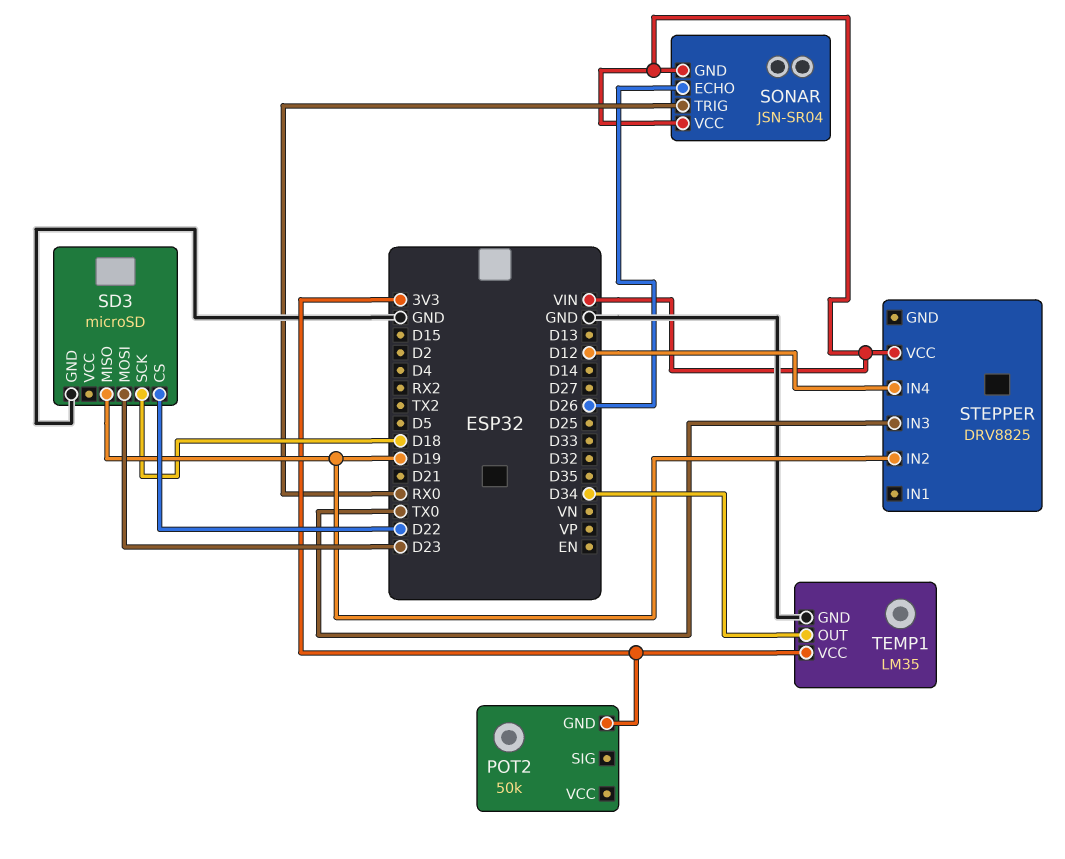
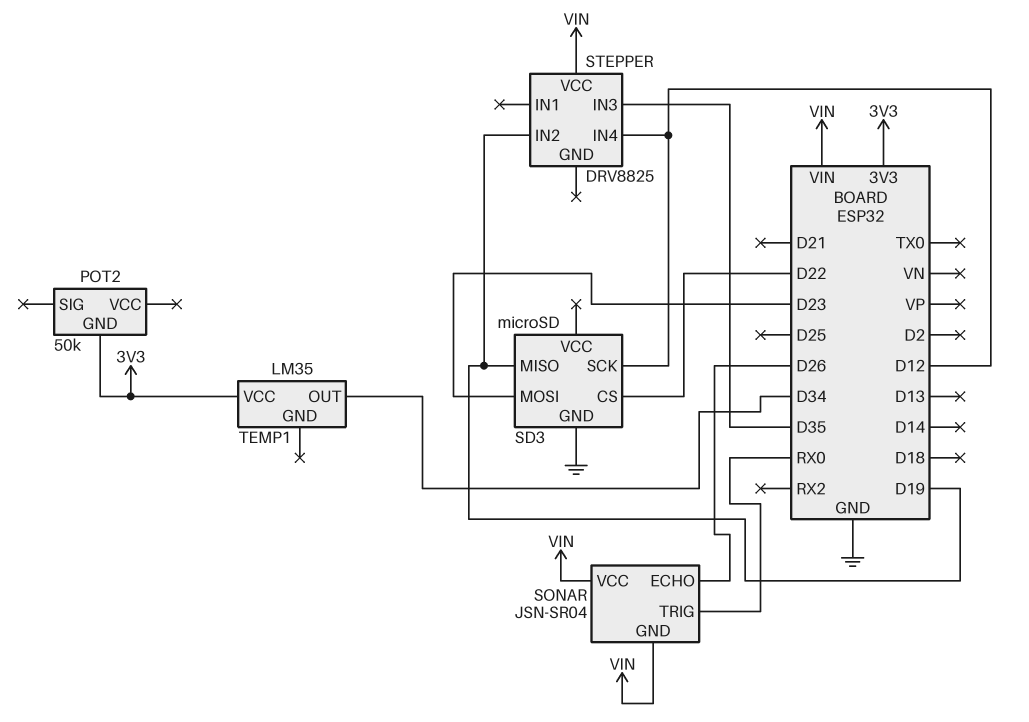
SD3 pin SCK: D18 -> D12
STEPPER pin IN3: TX0 -> D35
TEMP1 pin GND: GND -> none

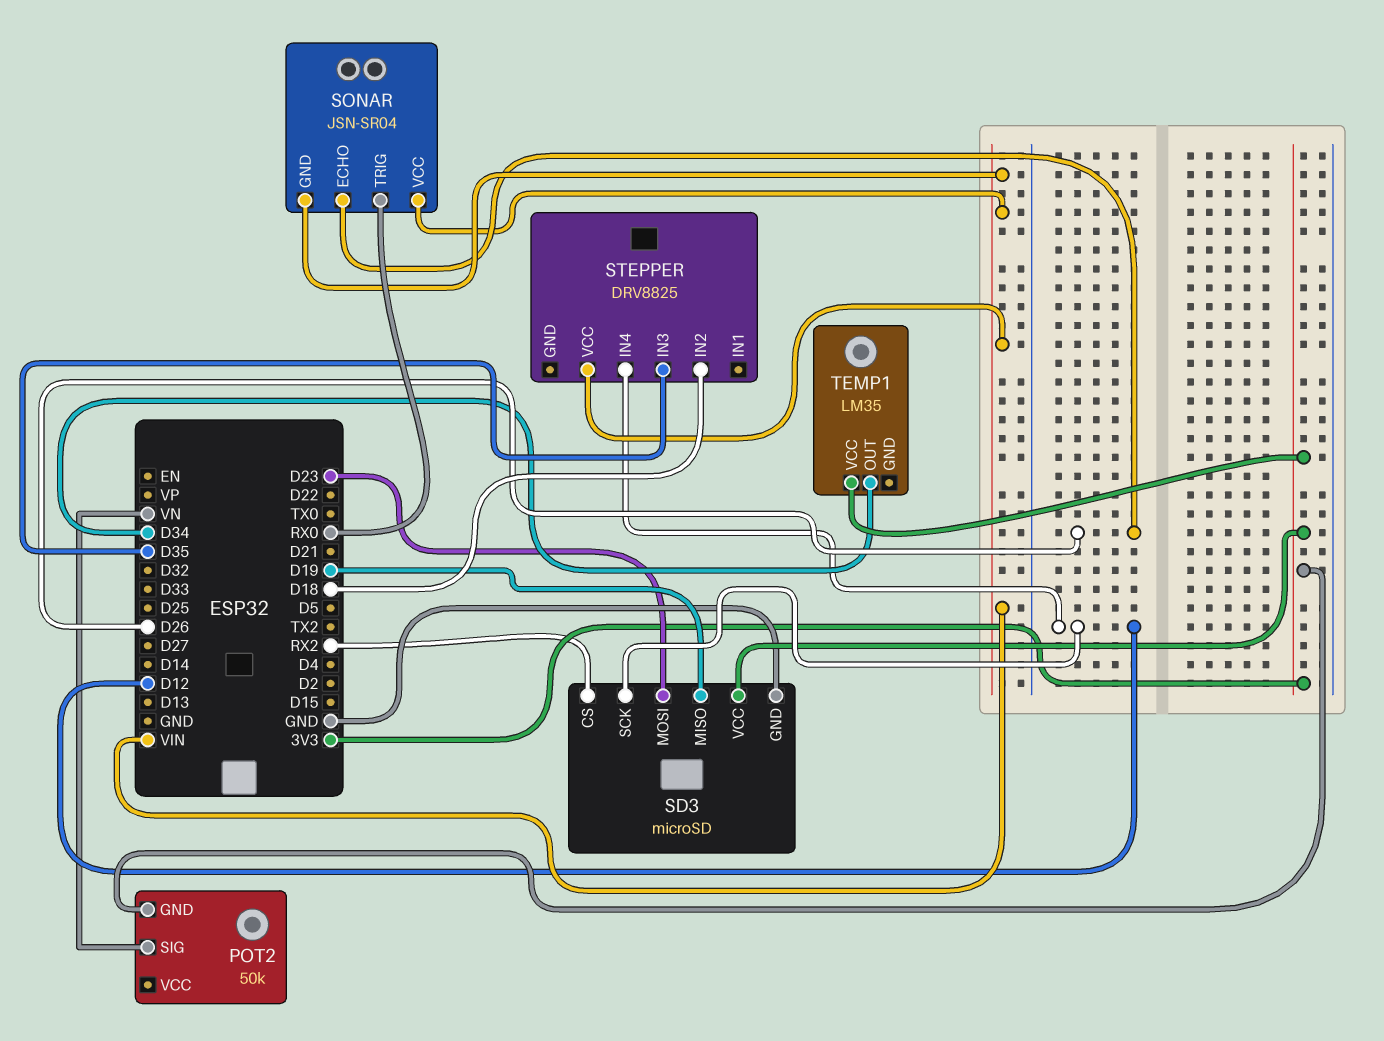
POT2 pin SIG: none -> VN
SD3 pin CS: D22 -> RX2
SD3 pin VCC: none -> 3V3
STEPPER pin IN2: D19 -> D18

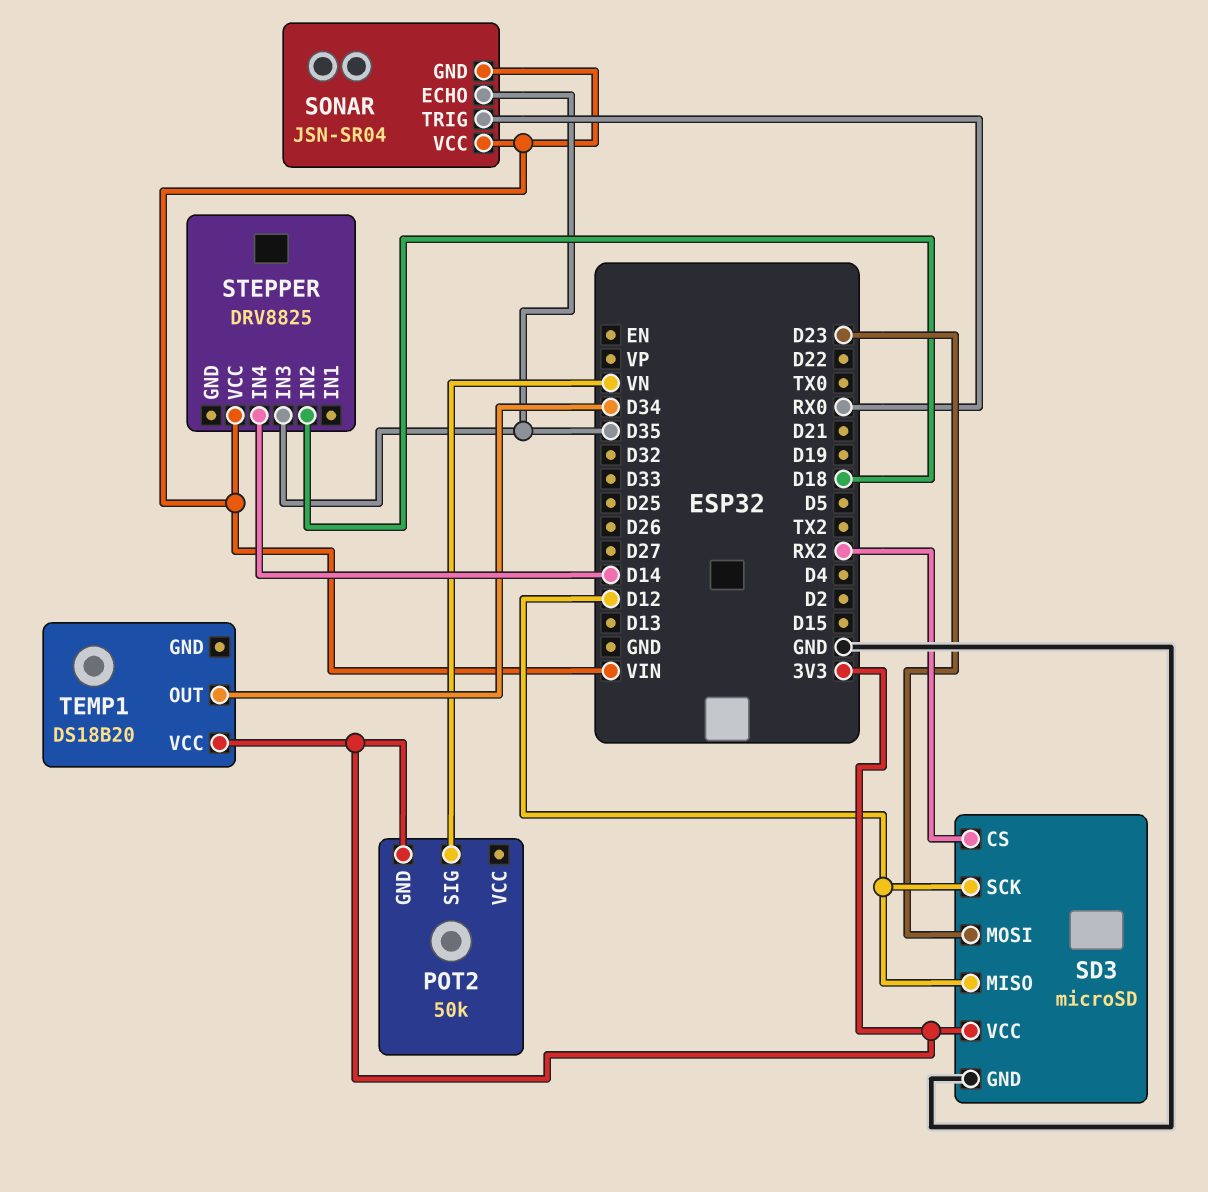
SD3 pin MISO: D19 -> D12
SONAR pin ECHO: D26 -> D35
STEPPER pin IN4: D12 -> D14
TEMP1: LM35 -> DS18B20

